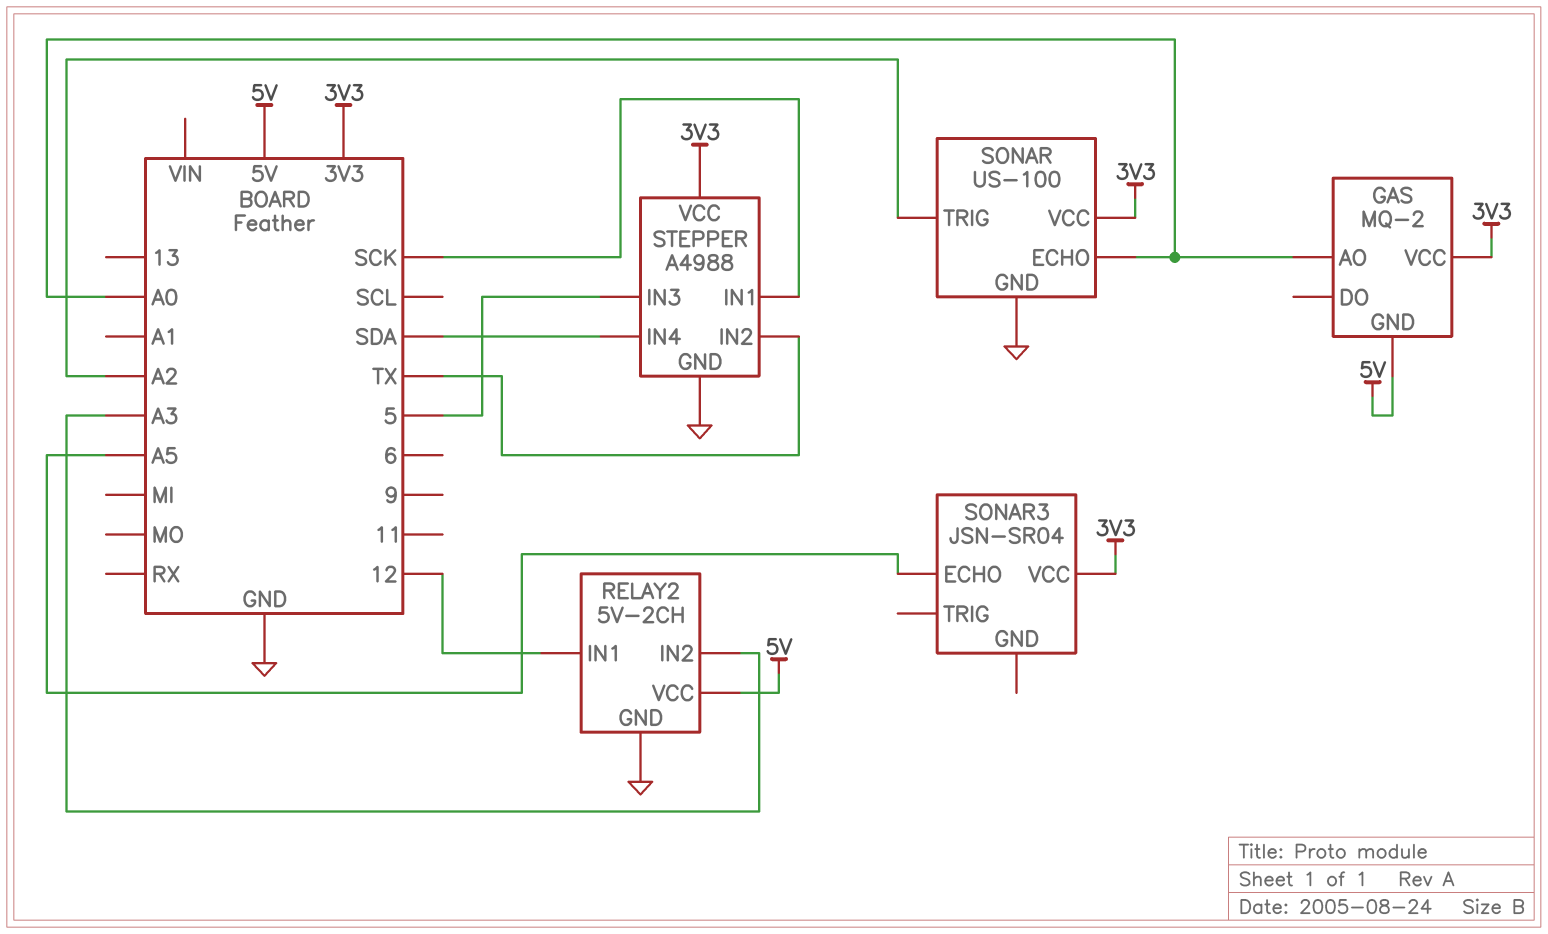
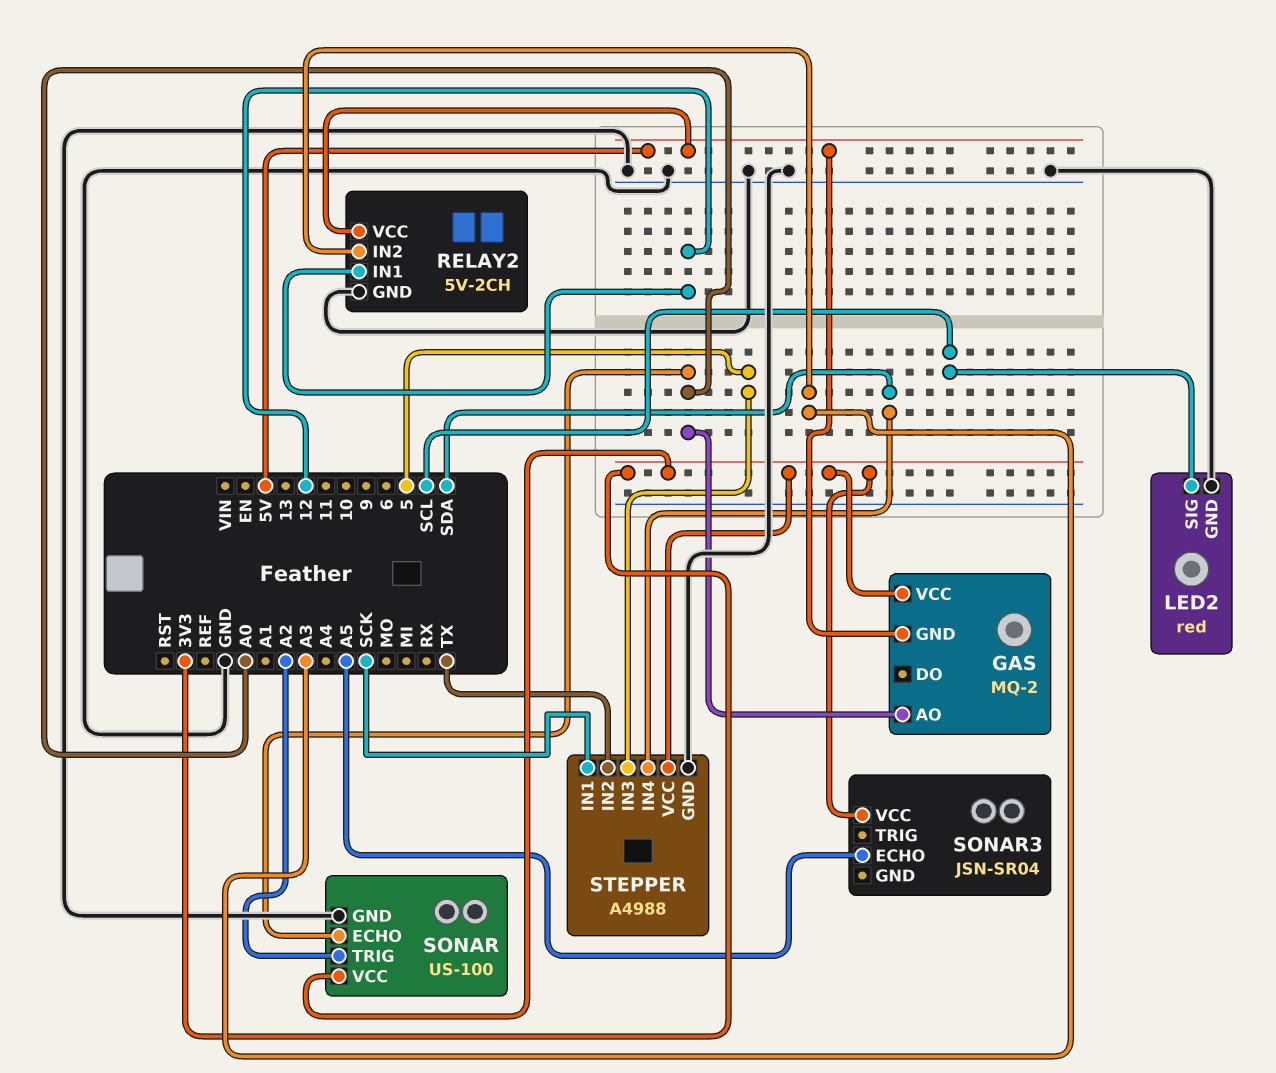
LED2: none -> red
LED2 pin GND: none -> GND
LED2 pin SIG: none -> SCL

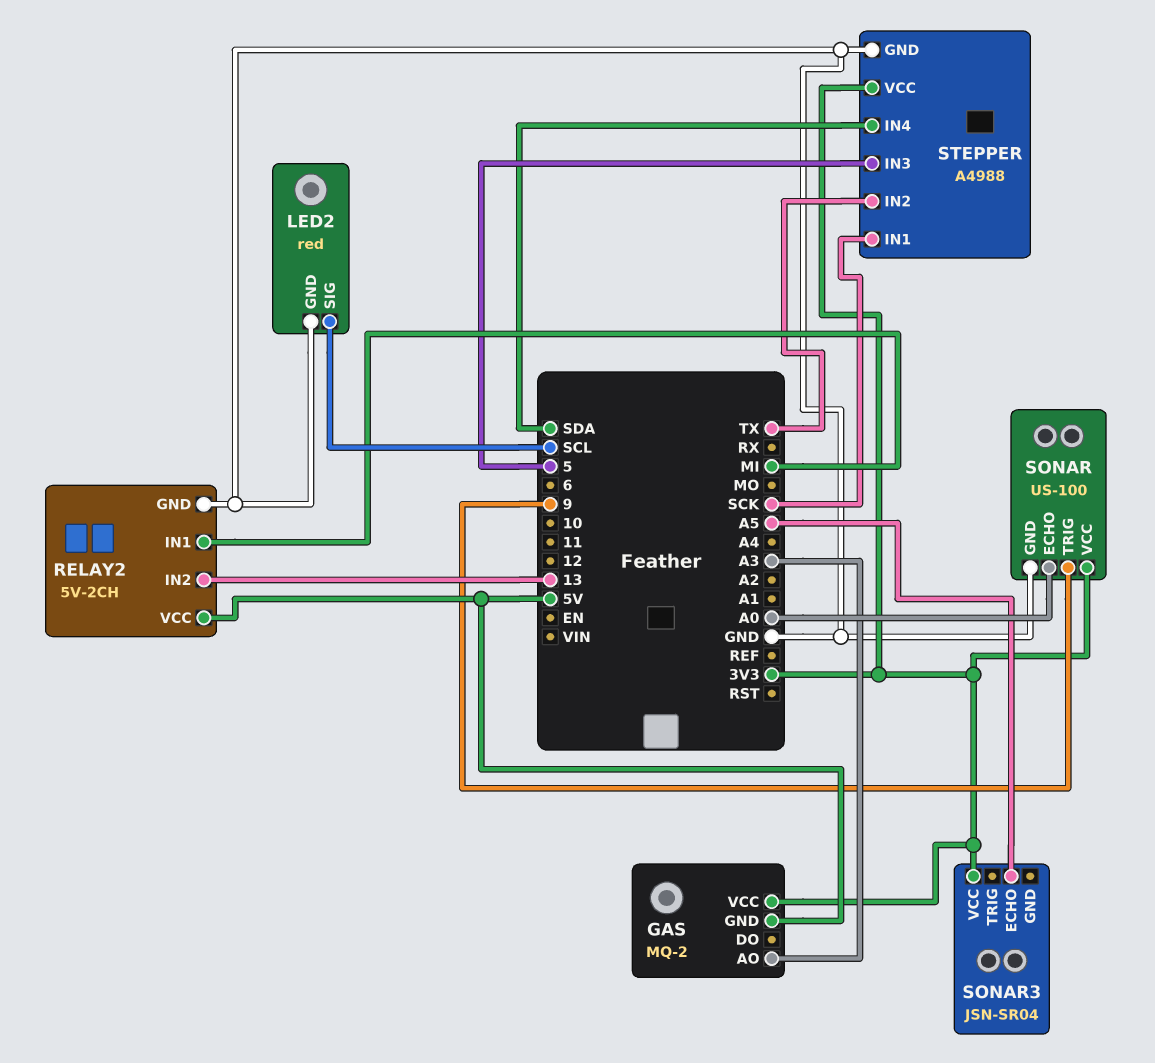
GAS pin AO: A0 -> A3
RELAY2 pin IN1: 12 -> MI
RELAY2 pin IN2: A3 -> 13
SONAR pin TRIG: A2 -> 9

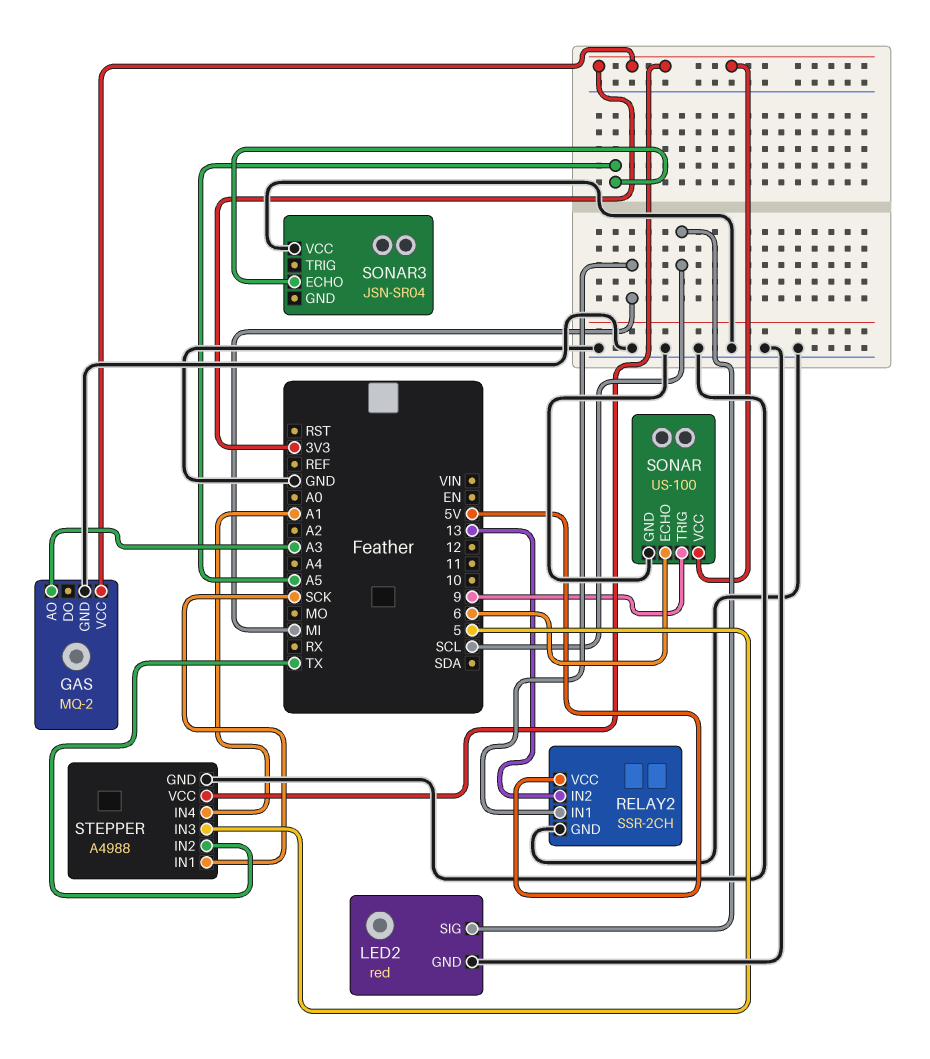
GAS pin GND: 5V -> GND
RELAY2: 5V-2CH -> SSR-2CH
SONAR pin ECHO: A0 -> 6
SONAR3 pin VCC: 3V3 -> GND
STEPPER pin IN4: SDA -> A1

